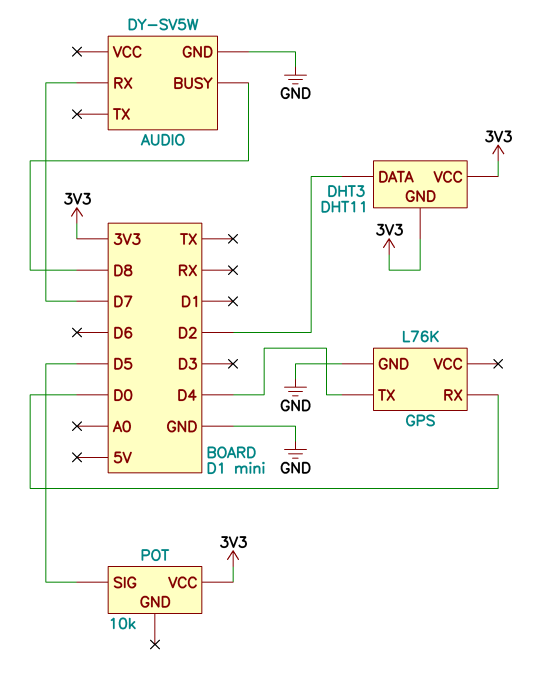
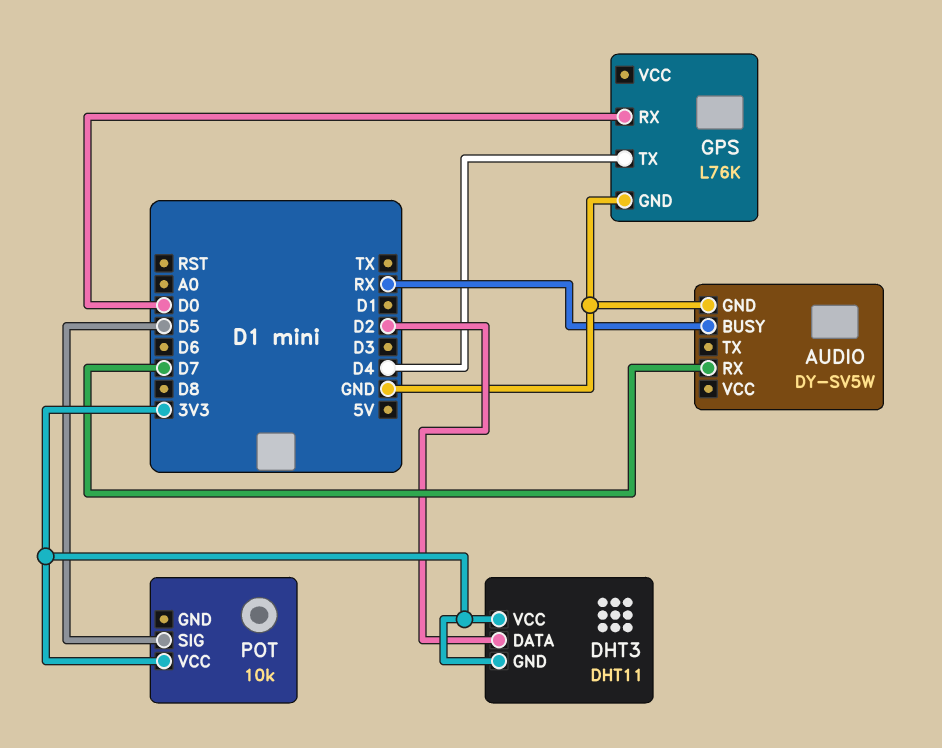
AUDIO pin BUSY: D8 -> RX

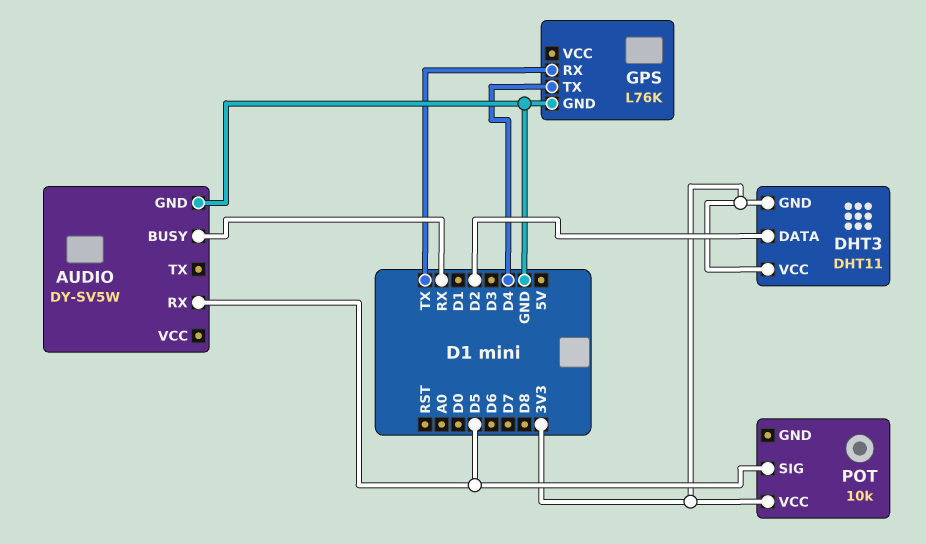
AUDIO pin RX: D7 -> D5
GPS pin RX: D0 -> TX

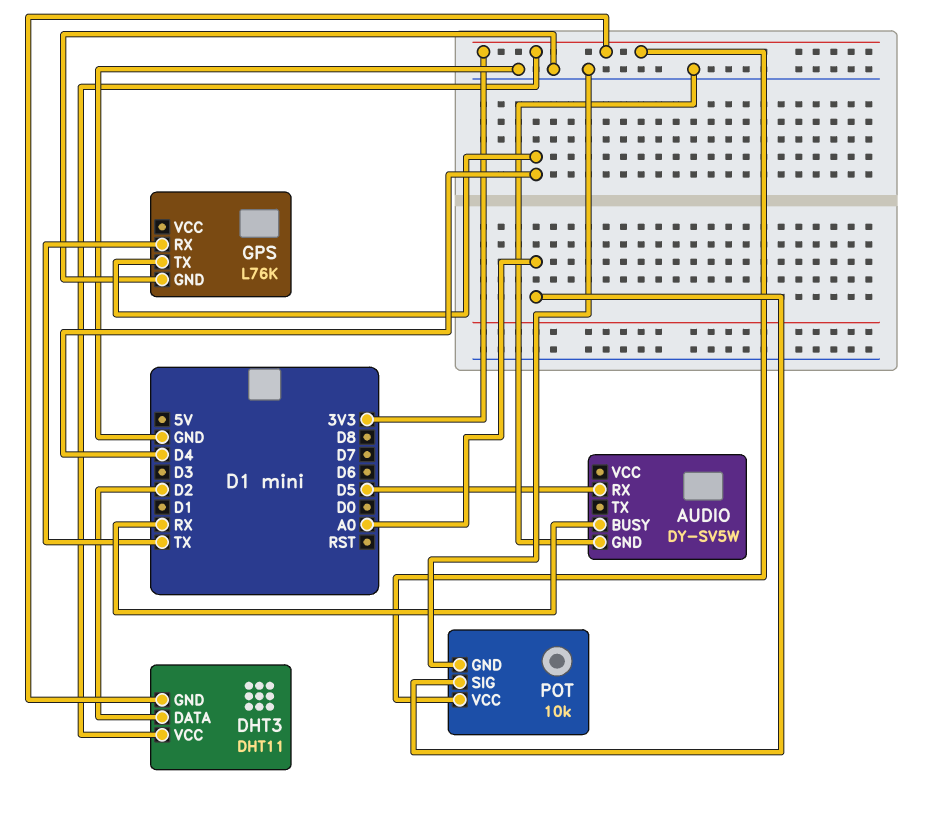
POT pin GND: none -> GND
POT pin SIG: D5 -> A0

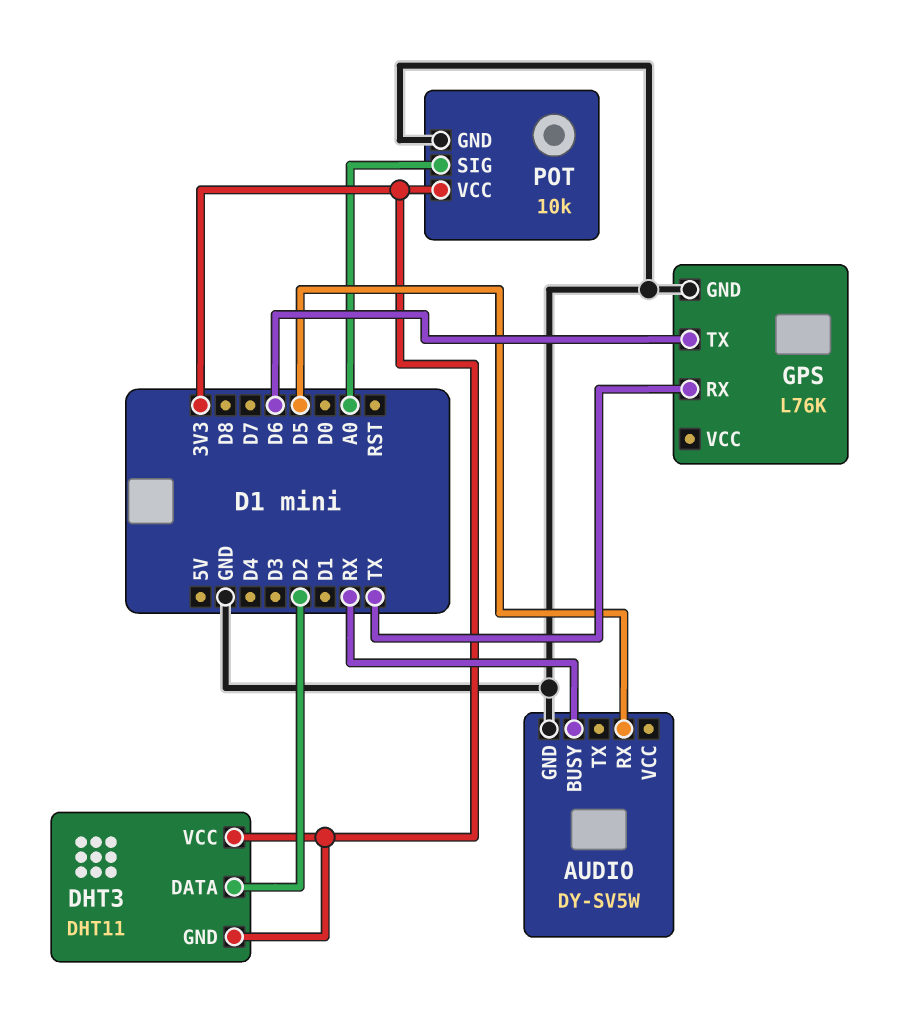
GPS pin TX: D4 -> D6

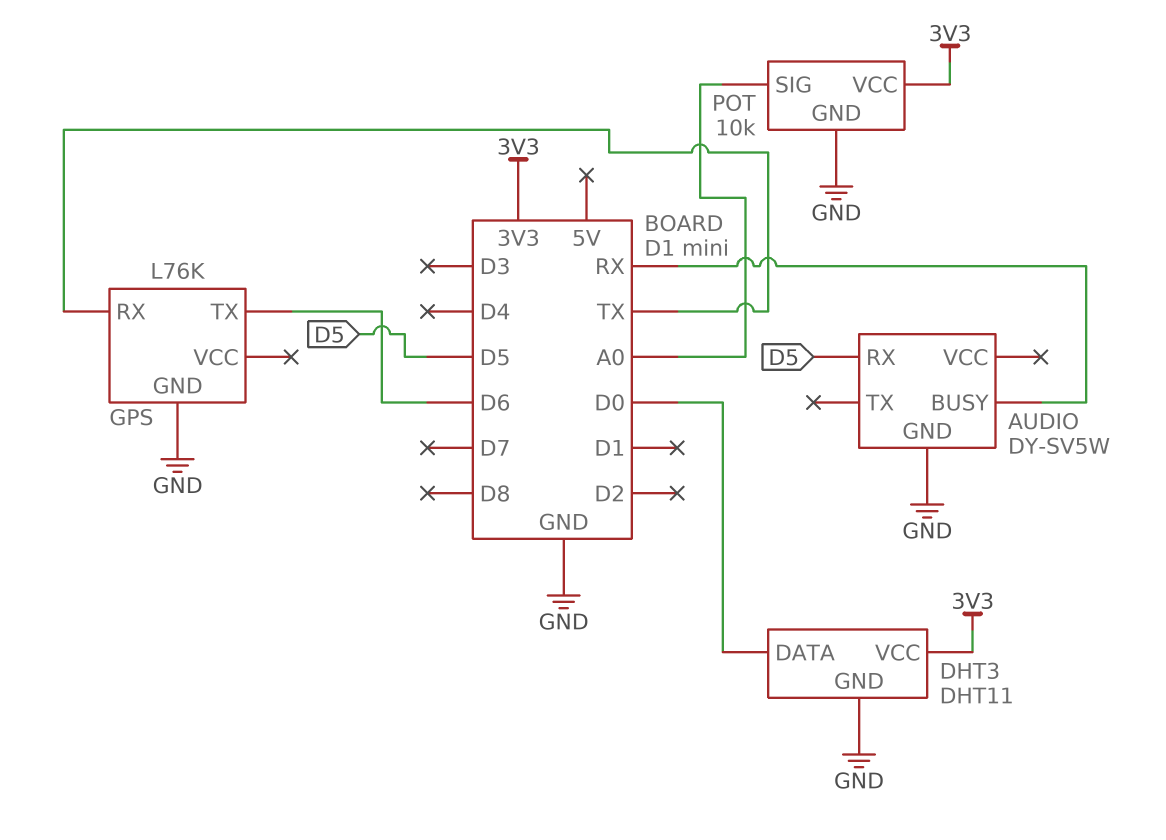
DHT3 pin DATA: D2 -> D0
DHT3 pin GND: 3V3 -> GND

